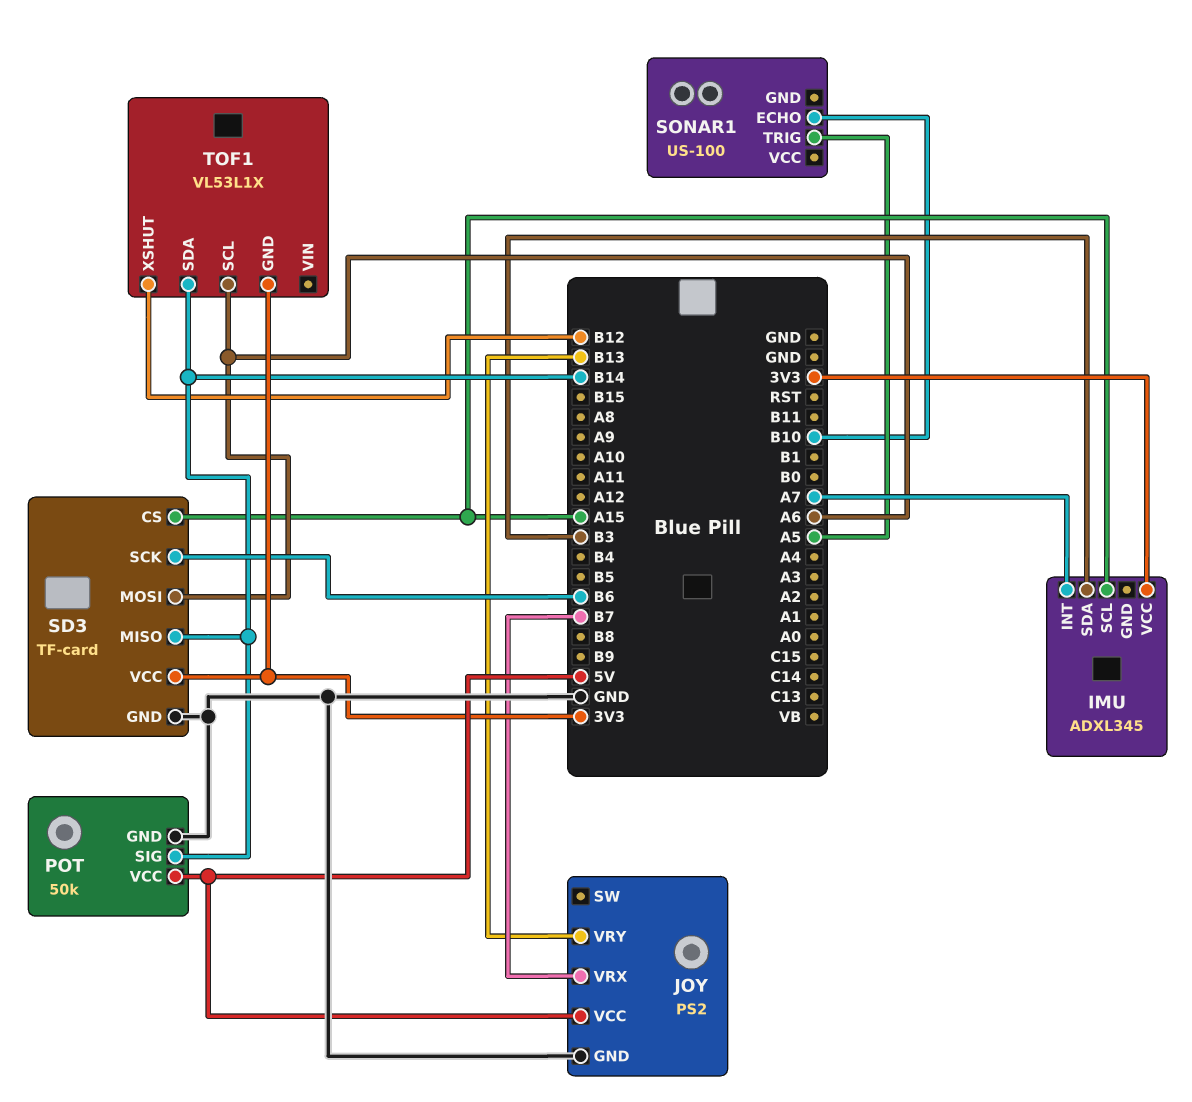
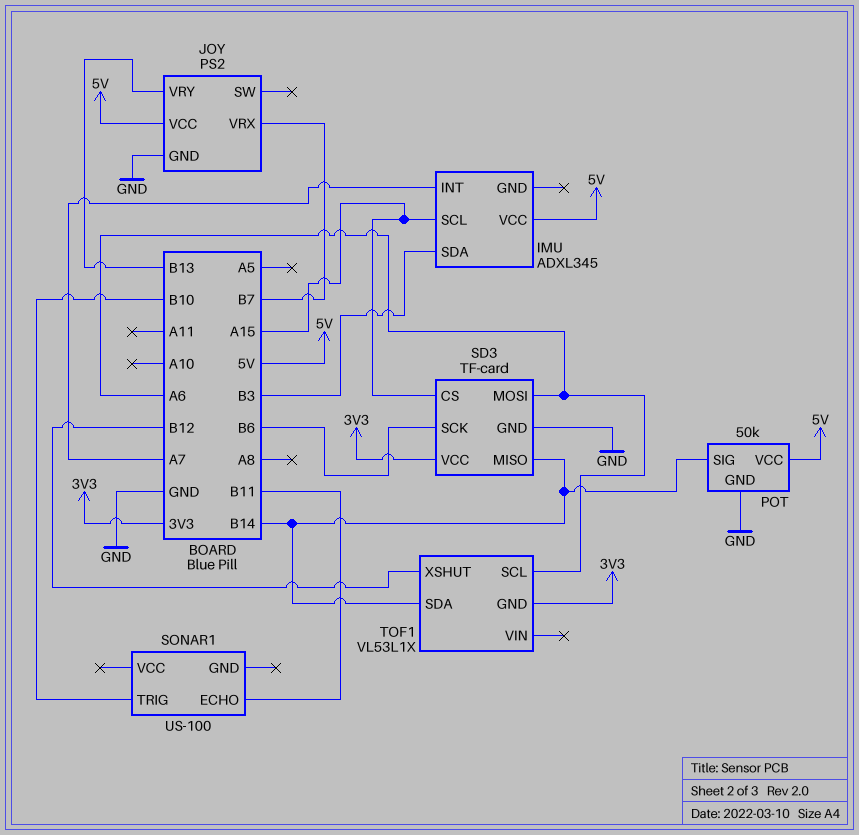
IMU pin VCC: 3V3 -> 5V
SONAR1 pin ECHO: B10 -> B11
SONAR1 pin TRIG: A5 -> B10

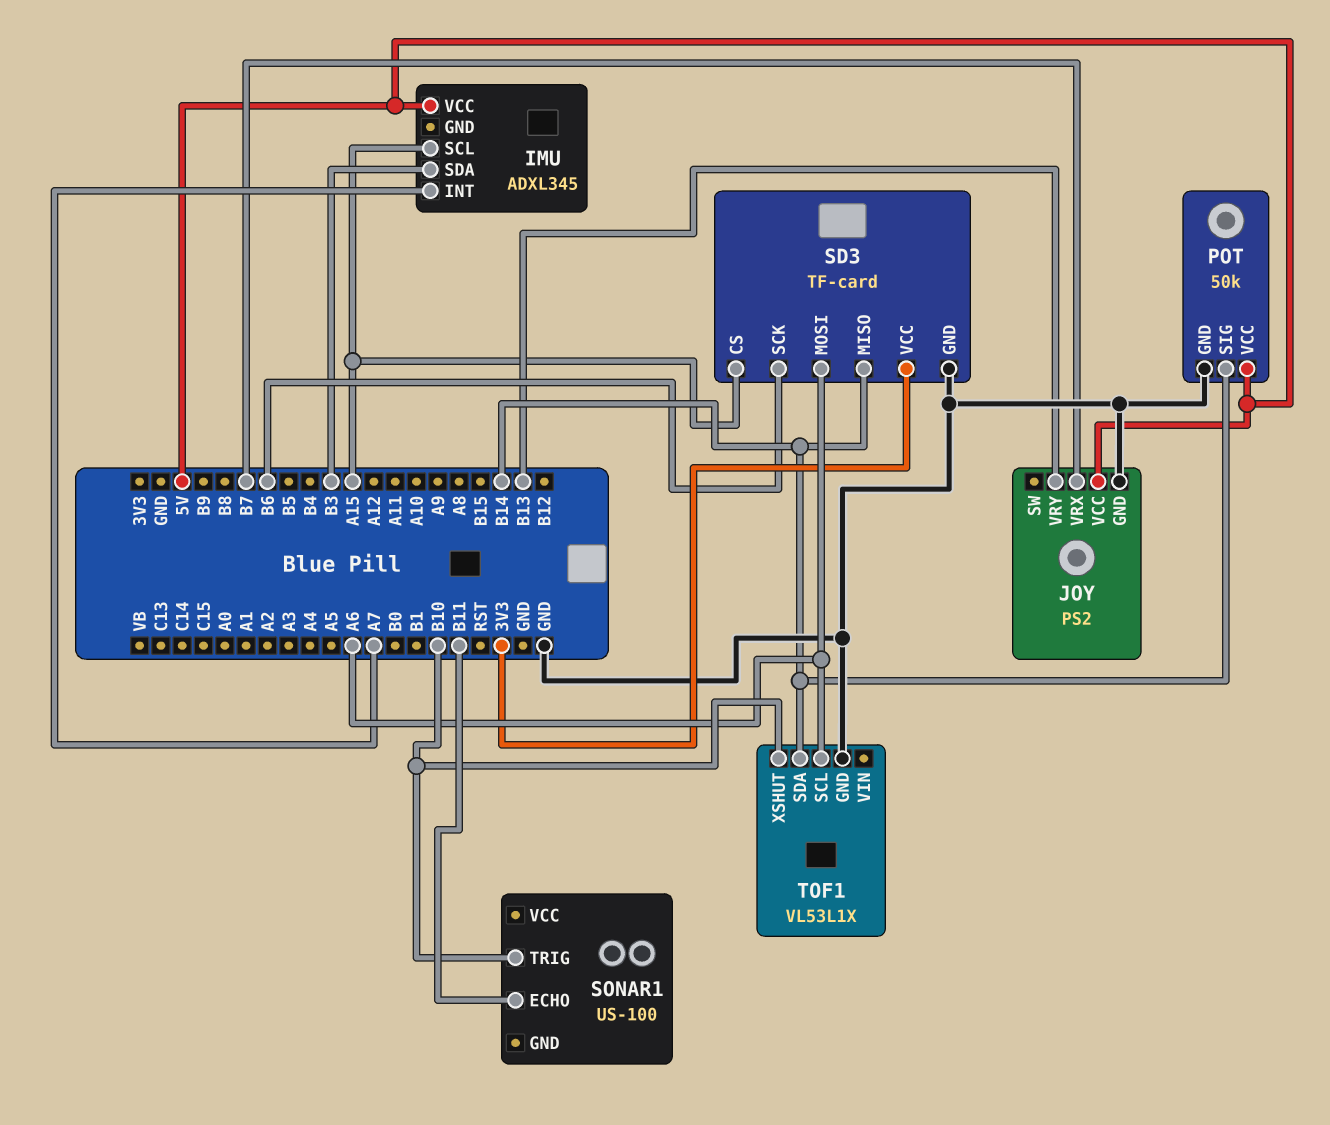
TOF1 pin GND: 3V3 -> GND
TOF1 pin XSHUT: B12 -> B10

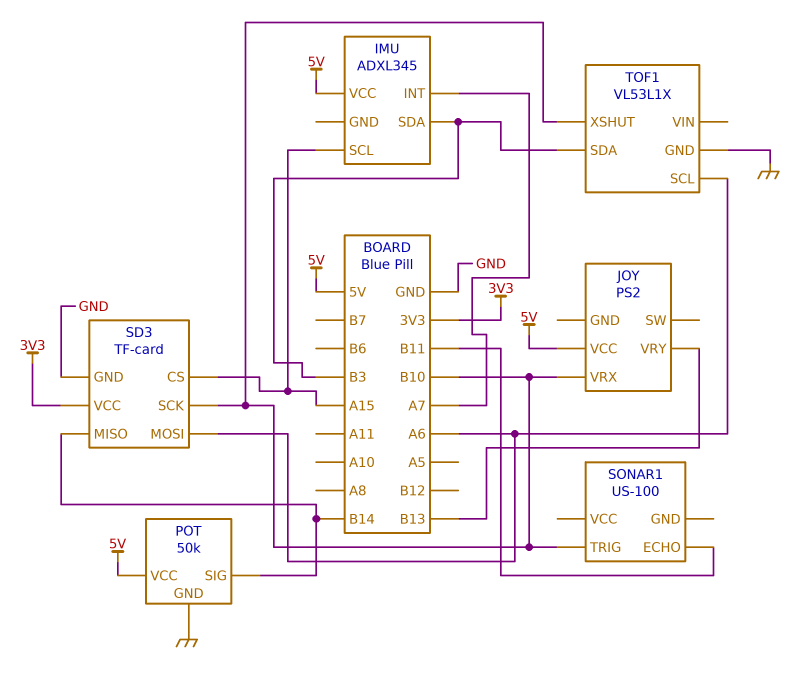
JOY pin GND: GND -> none
JOY pin VRX: B7 -> B10
SD3 pin SCK: B6 -> B10
TOF1 pin SDA: B14 -> B3

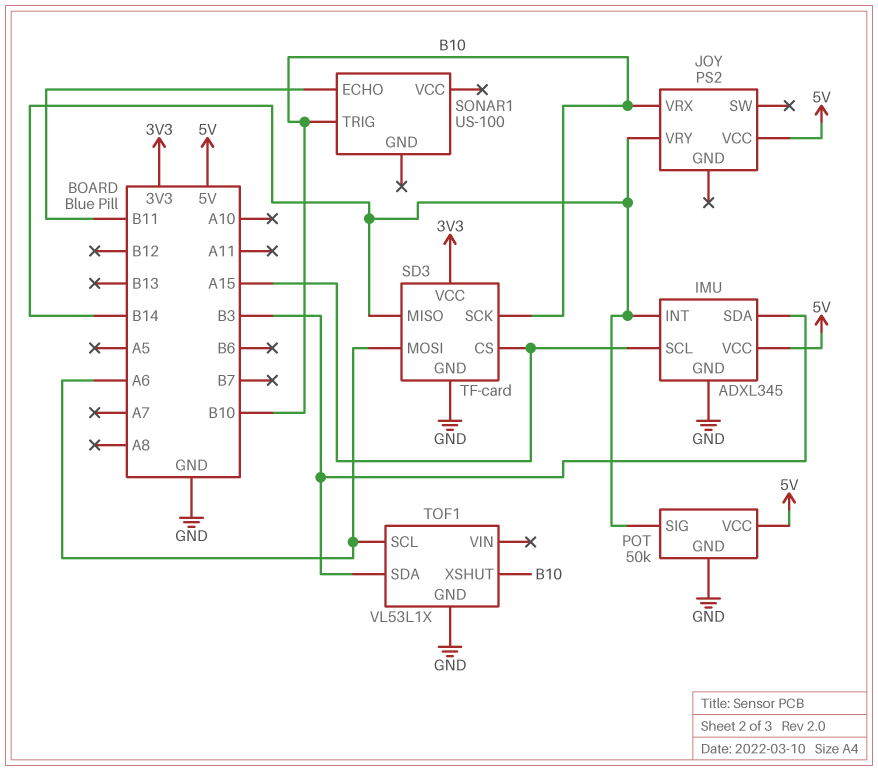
IMU pin GND: none -> GND
IMU pin INT: A7 -> B14
JOY pin VRY: B13 -> B14

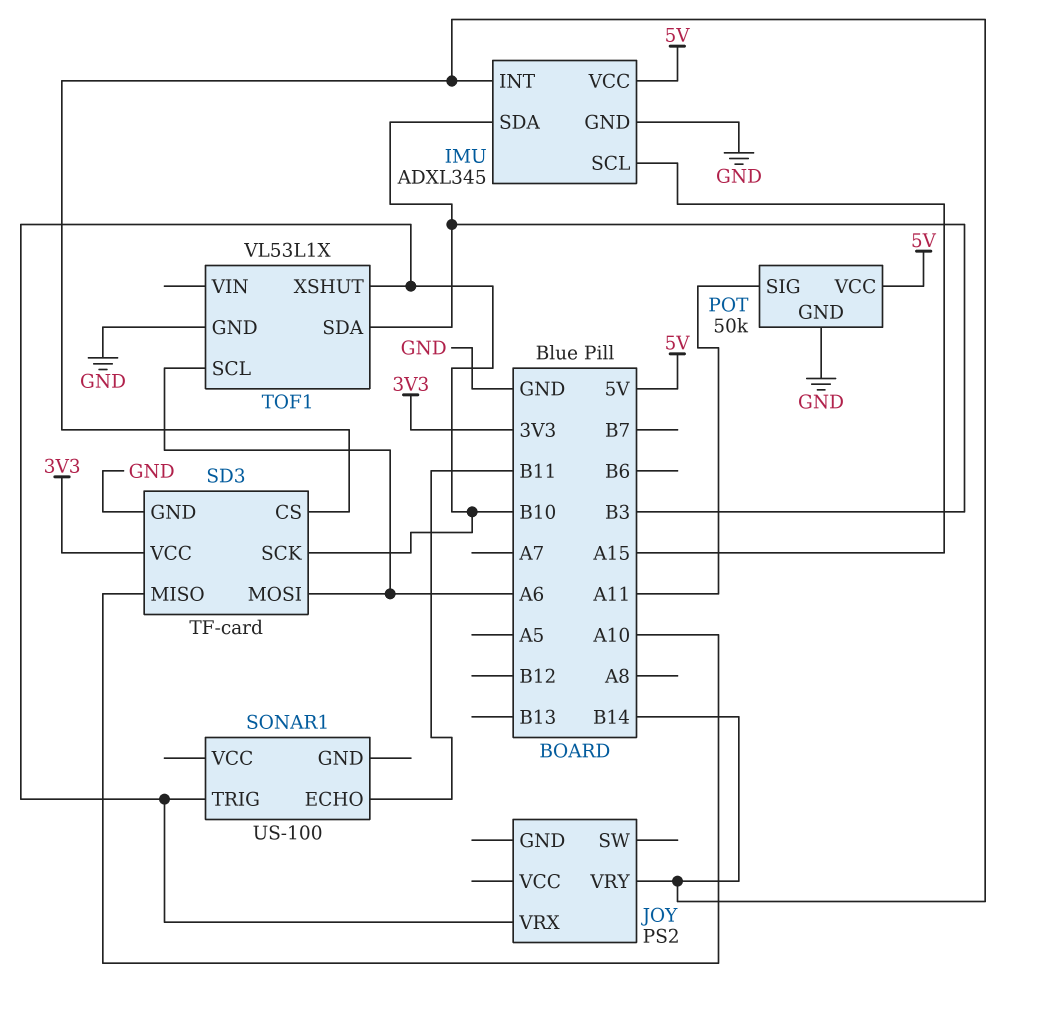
JOY pin VCC: 5V -> none
POT pin SIG: B14 -> A11
SD3 pin CS: A15 -> B14
SD3 pin MISO: B14 -> A10

